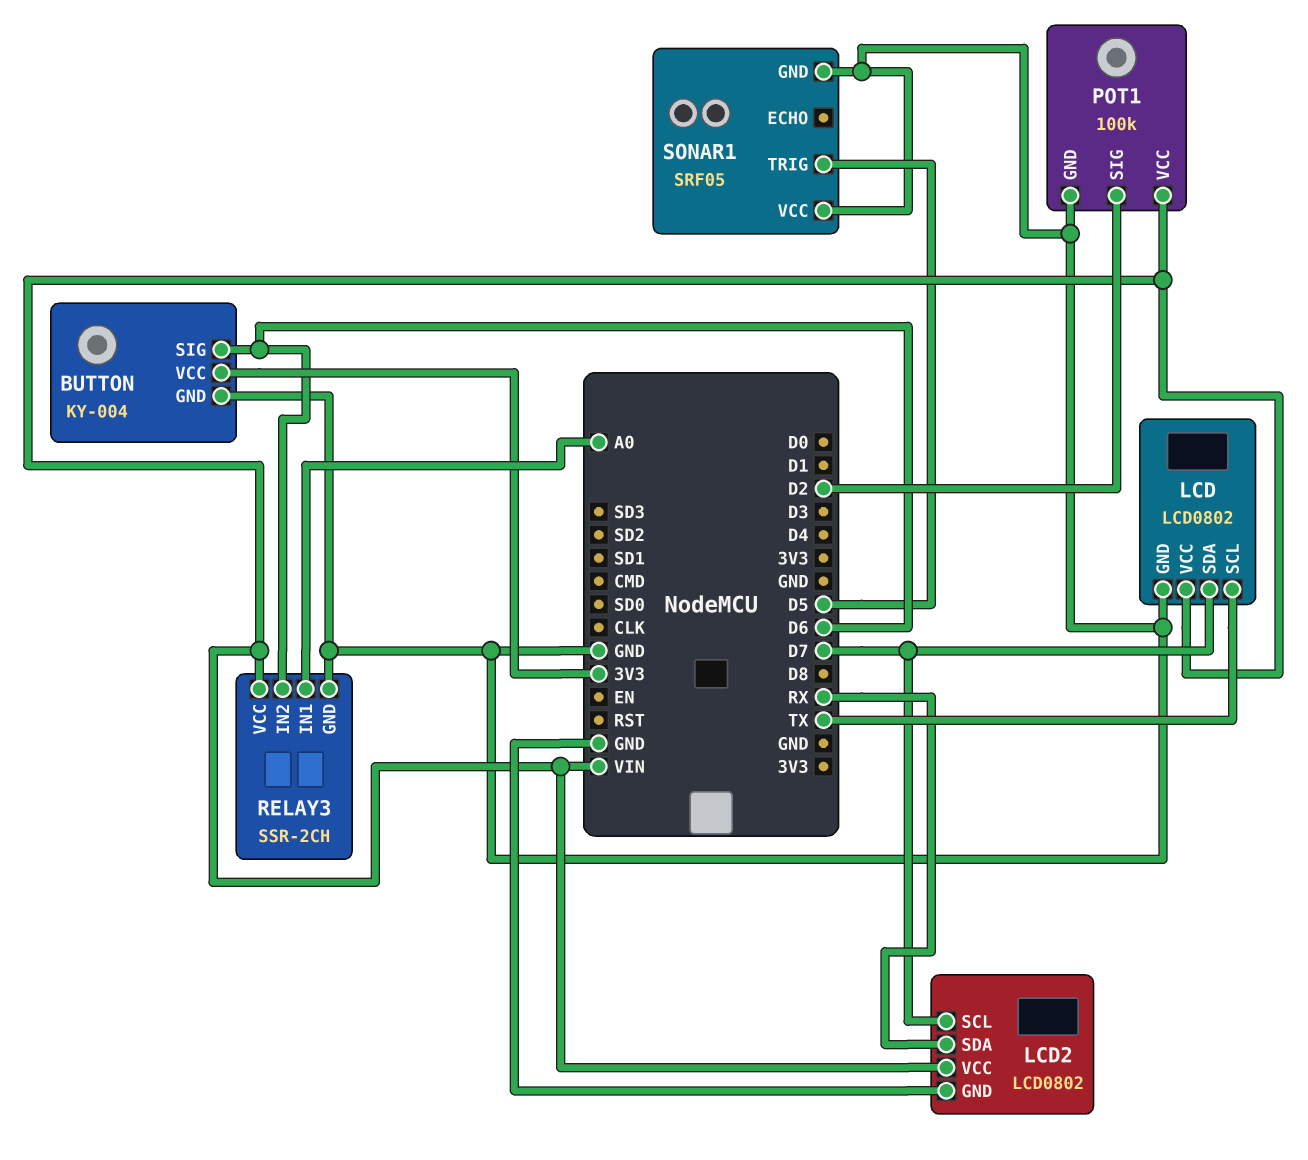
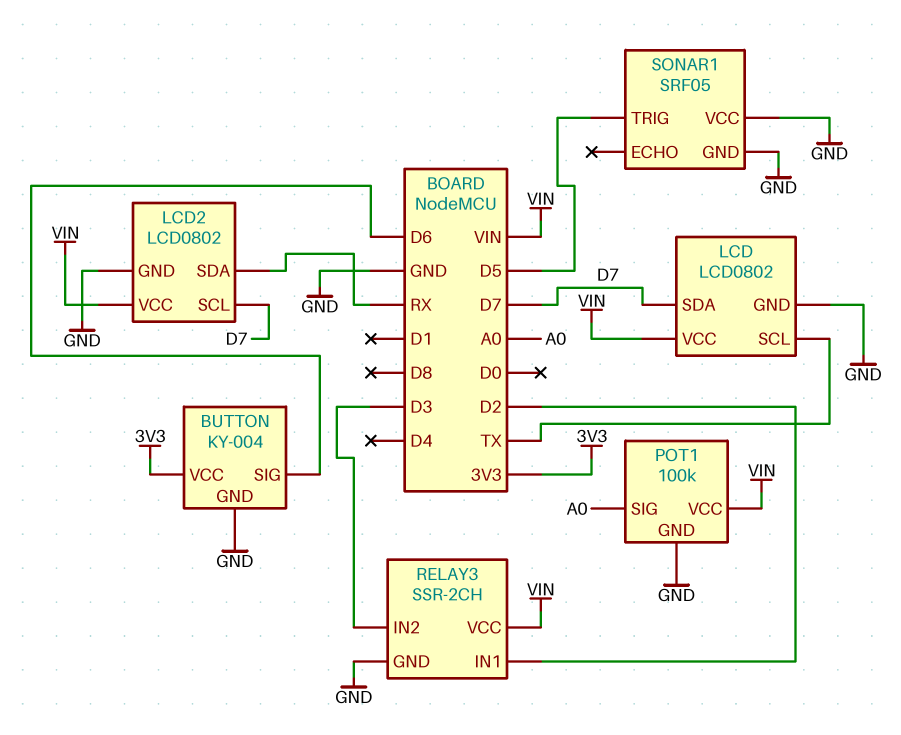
POT1 pin SIG: D2 -> A0
RELAY3 pin IN1: A0 -> D2
RELAY3 pin IN2: D6 -> D3

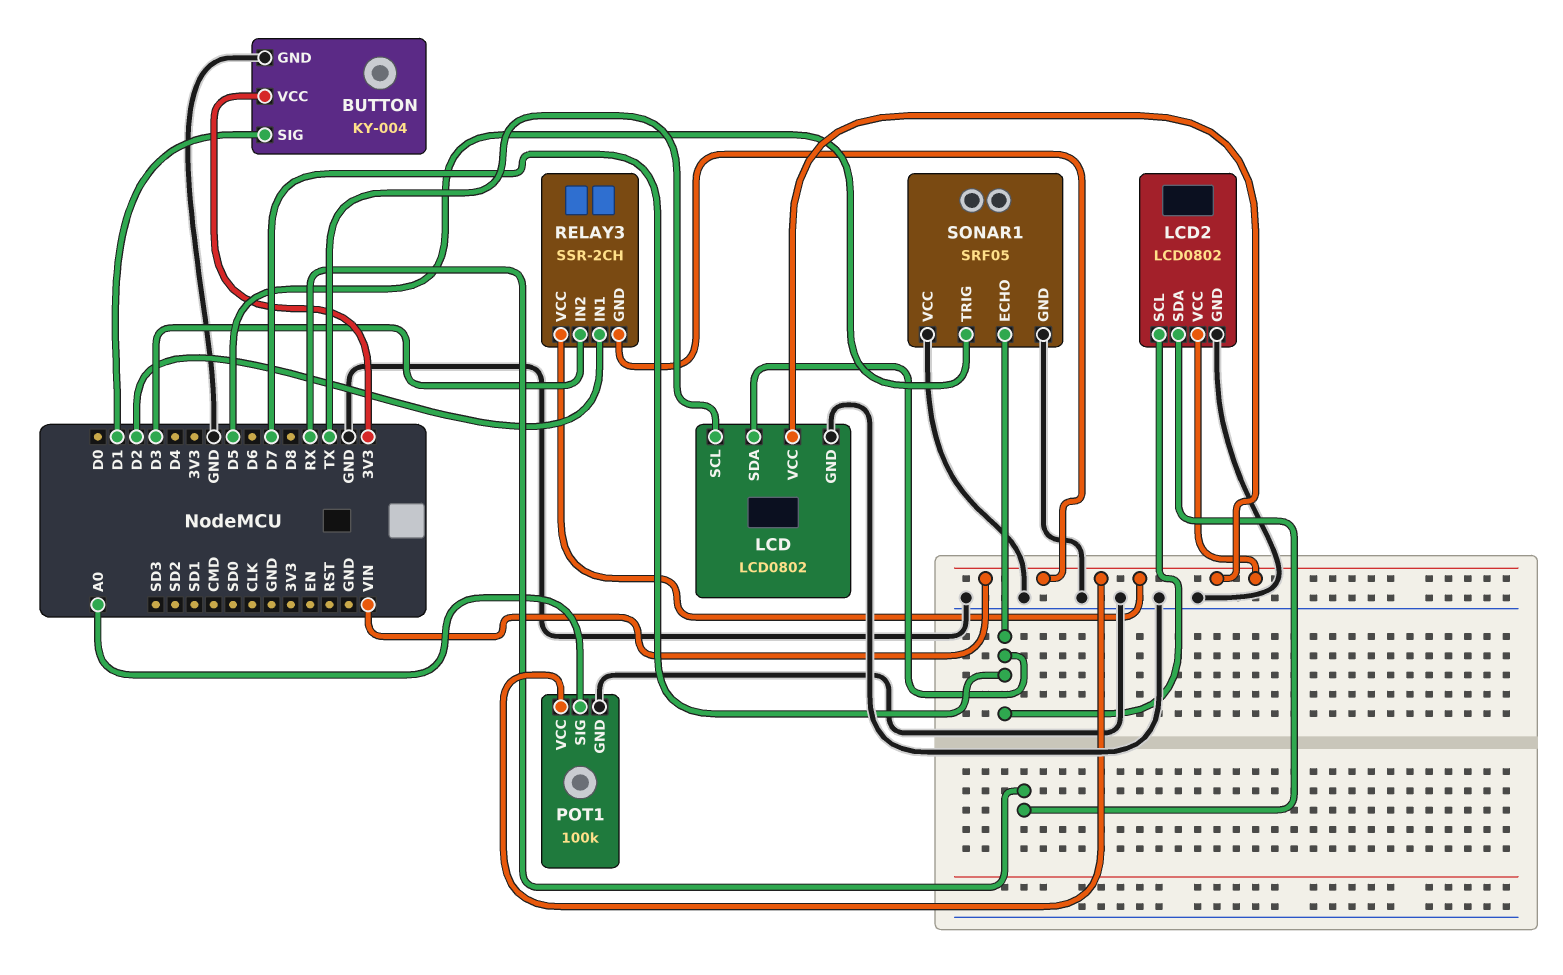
BUTTON pin SIG: D6 -> D1
RELAY3 pin GND: GND -> VIN
SONAR1 pin ECHO: none -> D7

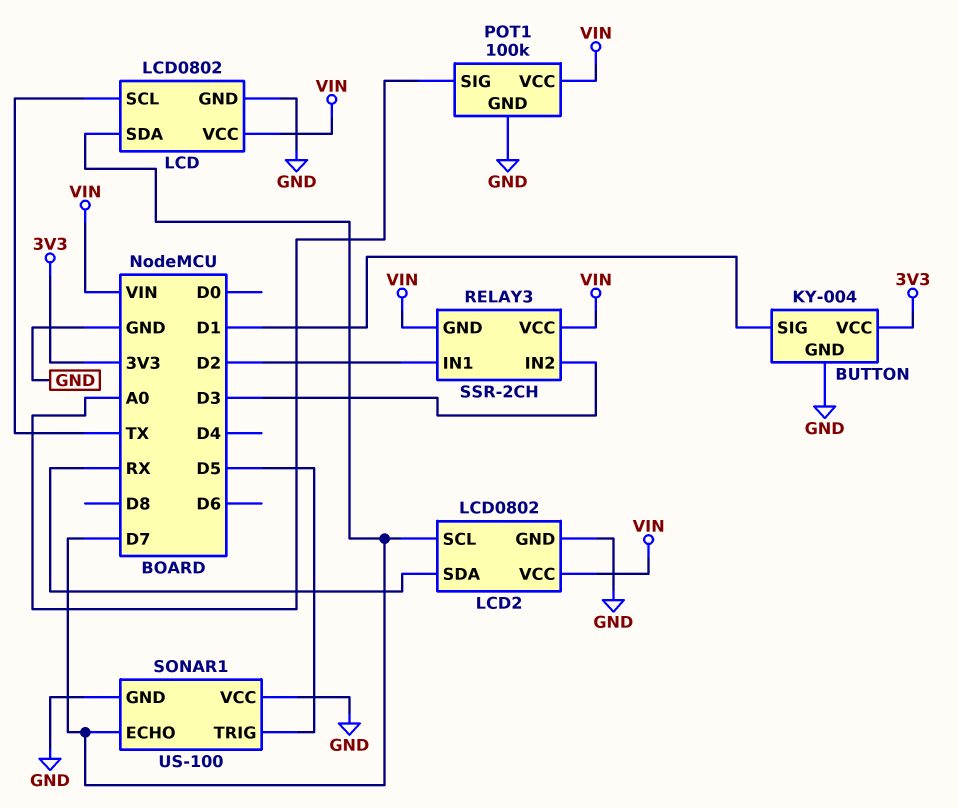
SONAR1: SRF05 -> US-100

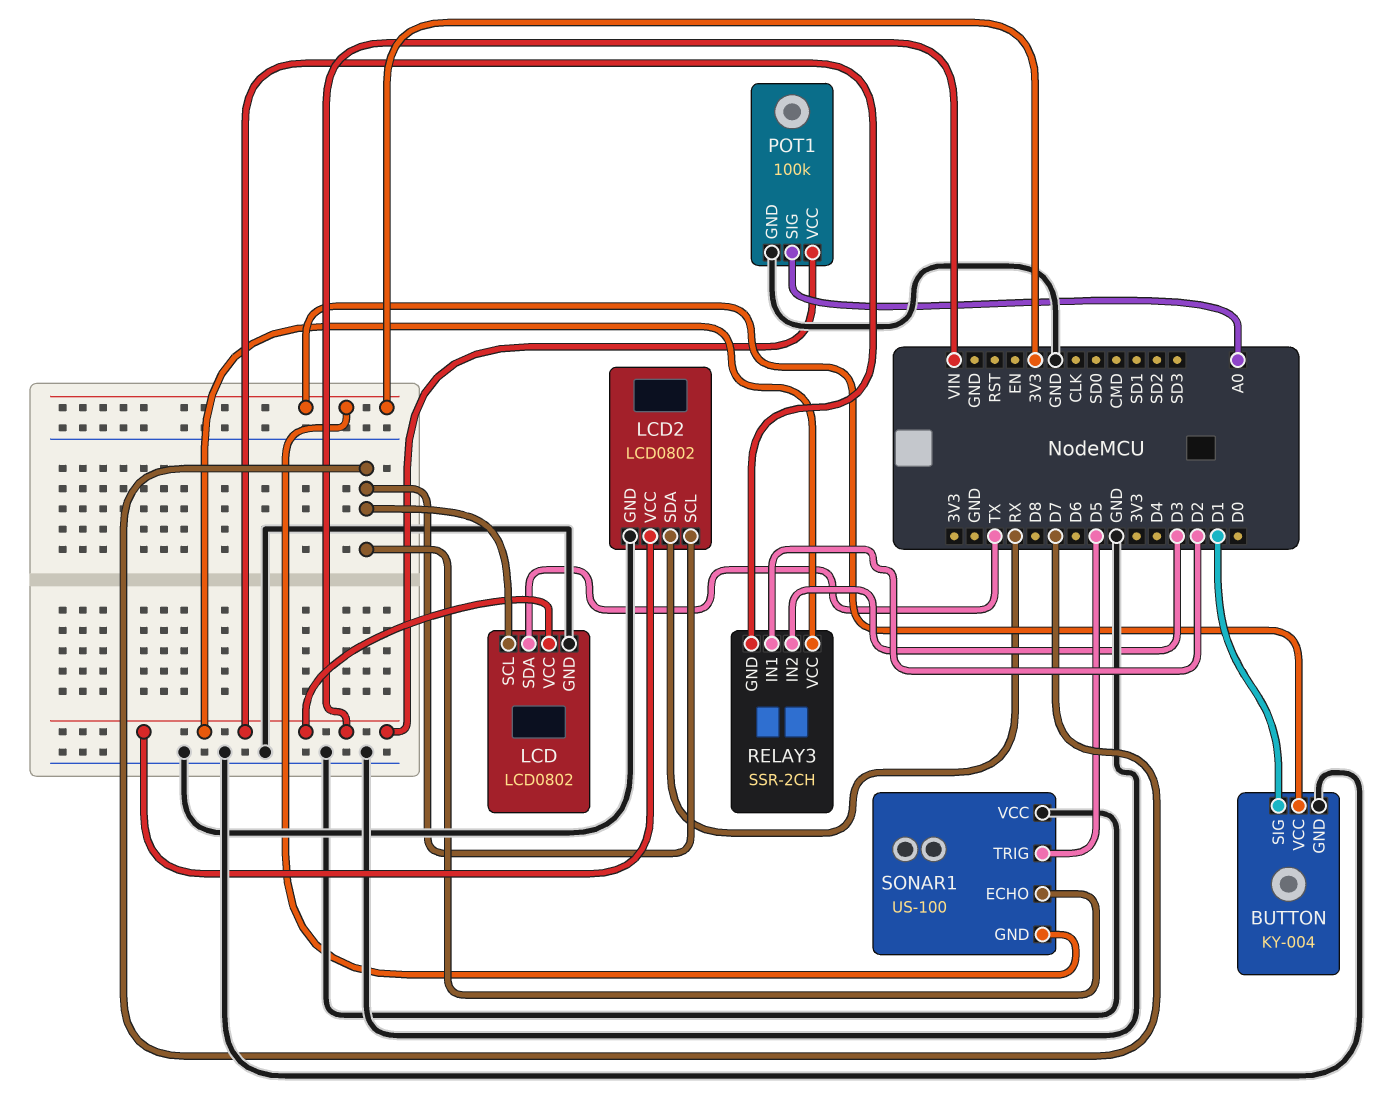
LCD pin SCL: TX -> D7
LCD pin SDA: D7 -> TX
SONAR1 pin GND: GND -> 3V3

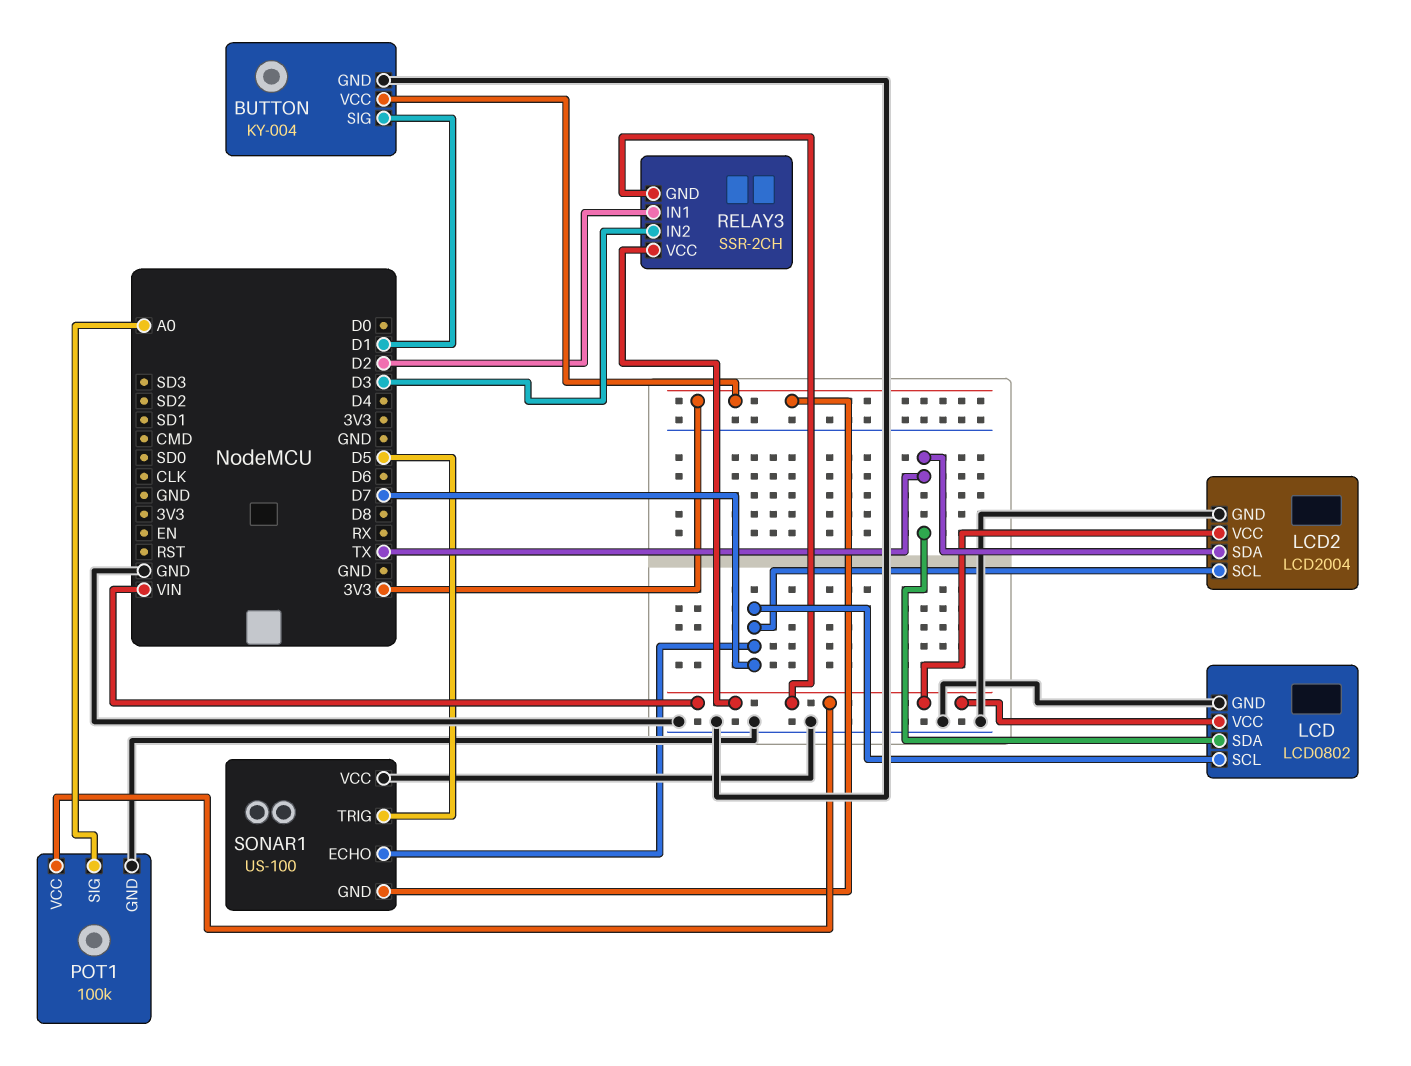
LCD2: LCD0802 -> LCD2004
LCD2 pin SDA: RX -> TX

